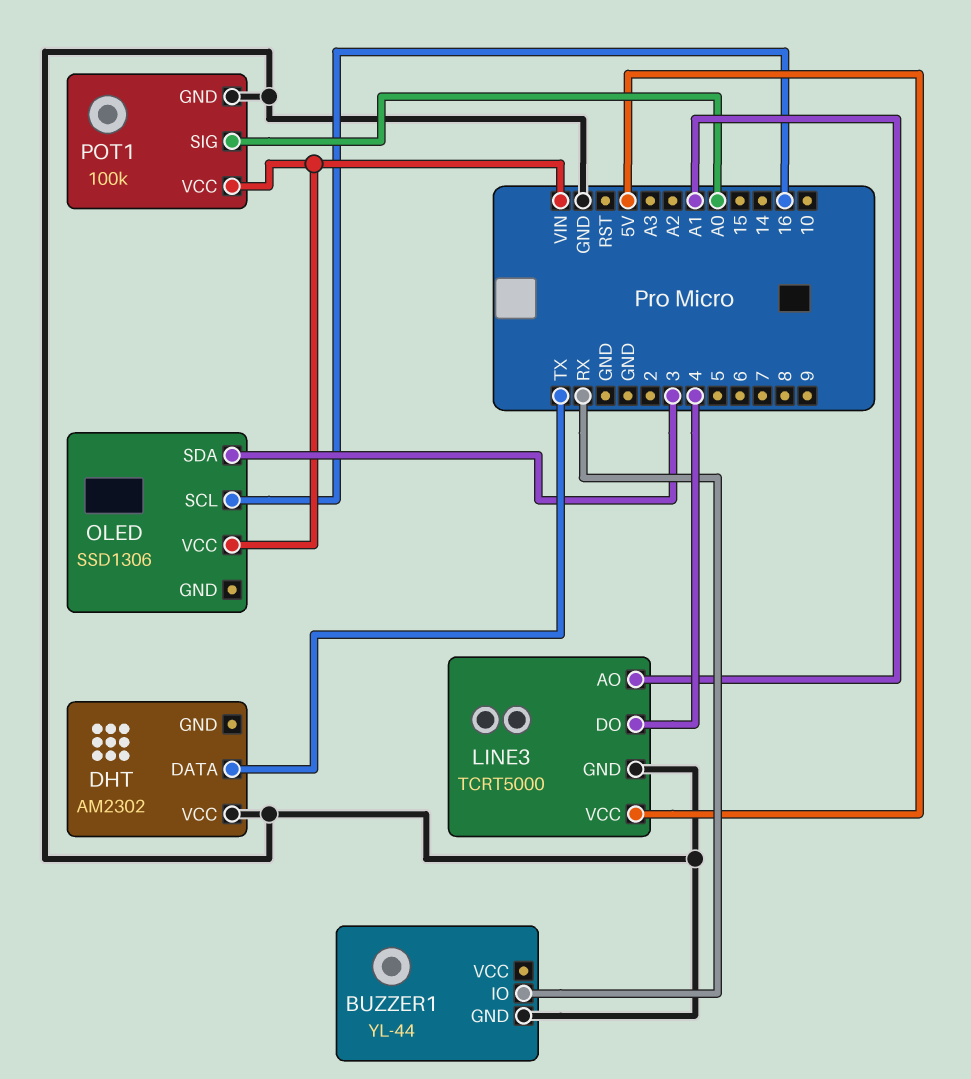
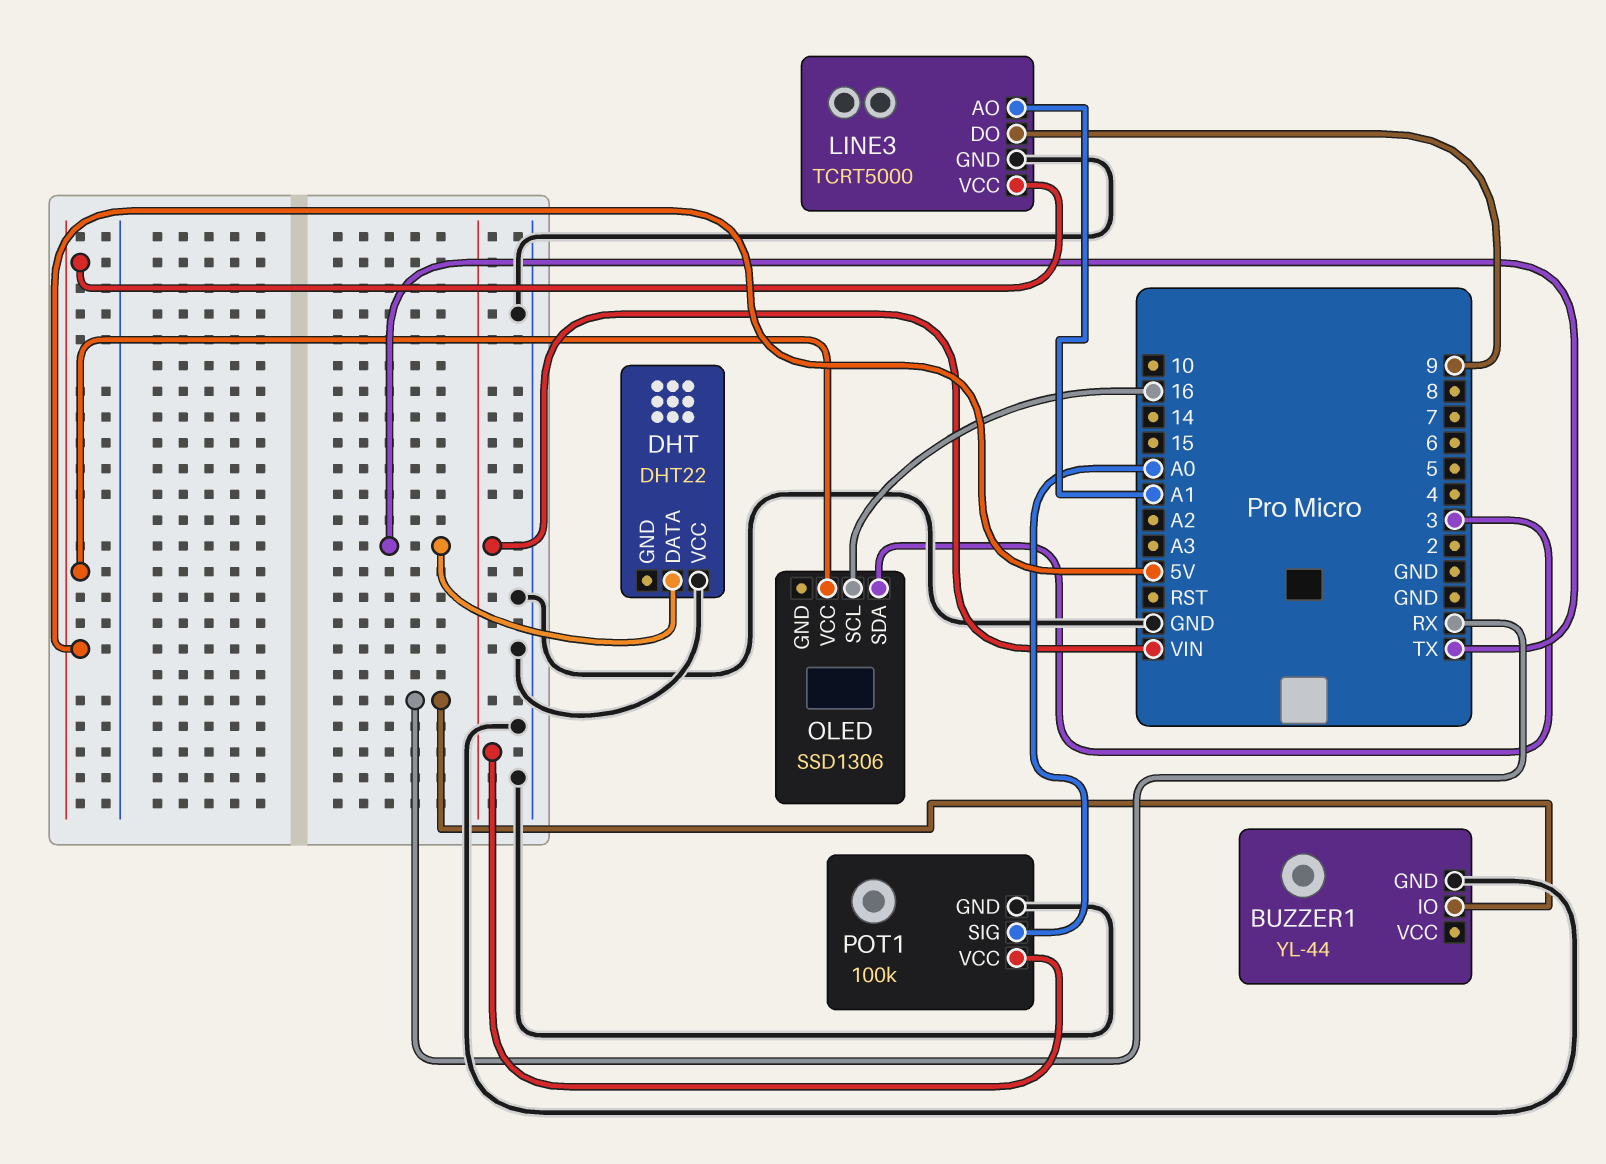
DHT: AM2302 -> DHT22
LINE3 pin DO: 4 -> 9
OLED pin VCC: VIN -> 5V

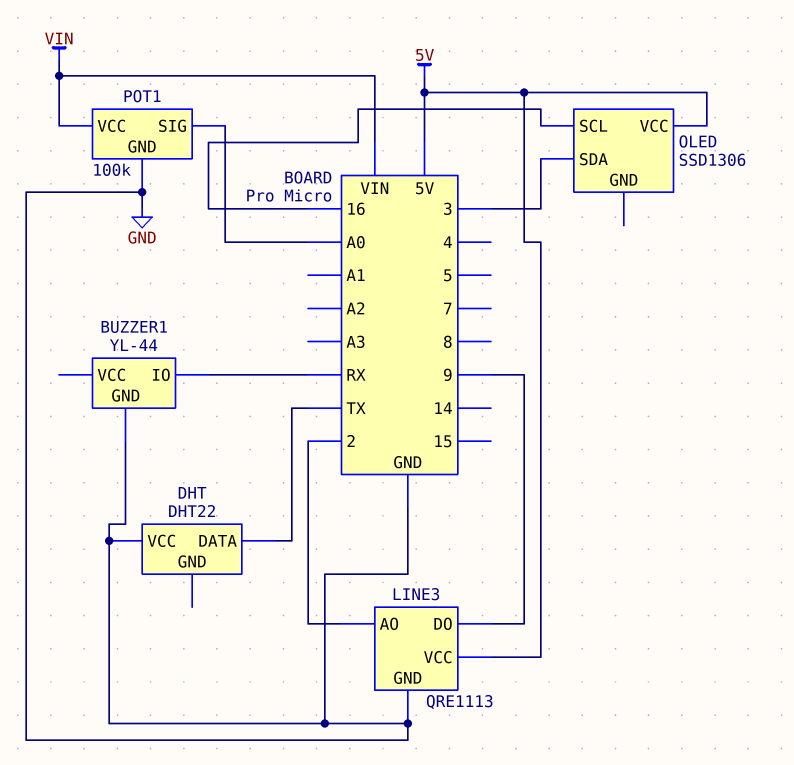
LINE3: TCRT5000 -> QRE1113
LINE3 pin AO: A1 -> 2

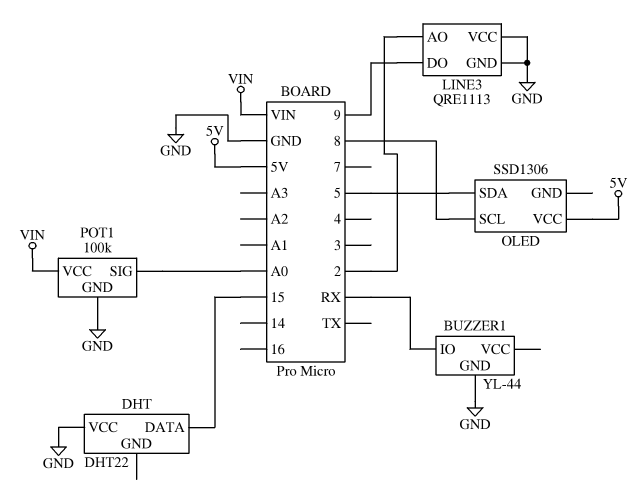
DHT pin DATA: TX -> 15
LINE3 pin VCC: 5V -> GND
OLED pin SCL: 16 -> 8
OLED pin SDA: 3 -> 5

